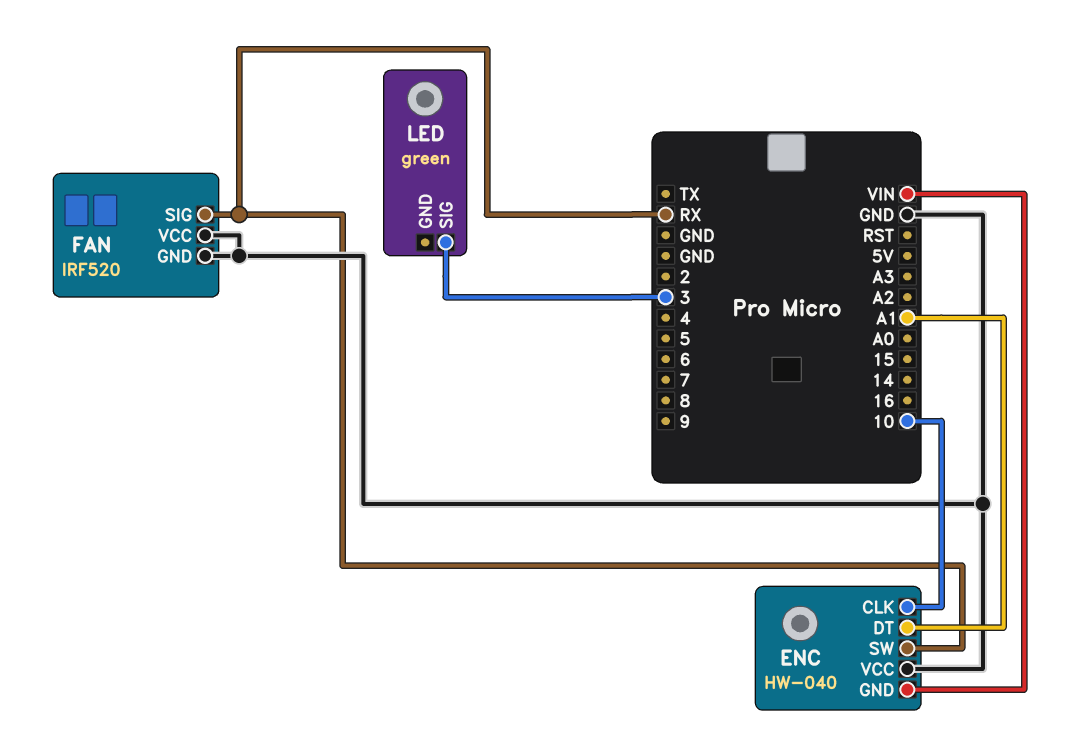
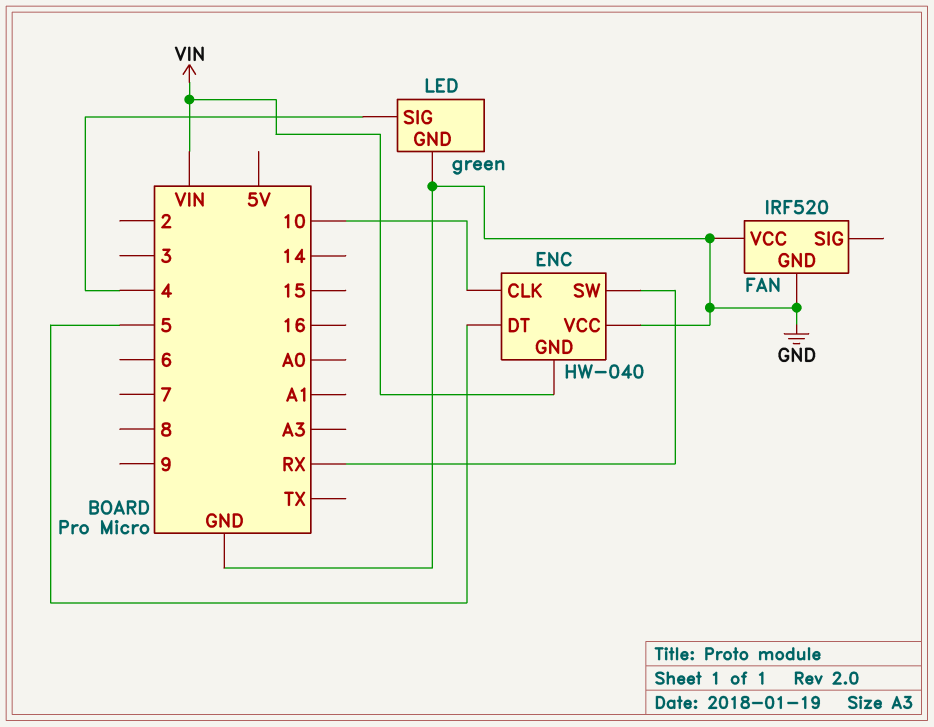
ENC pin DT: A1 -> 5
FAN pin SIG: RX -> none
LED pin GND: none -> GND
LED pin SIG: 3 -> 4

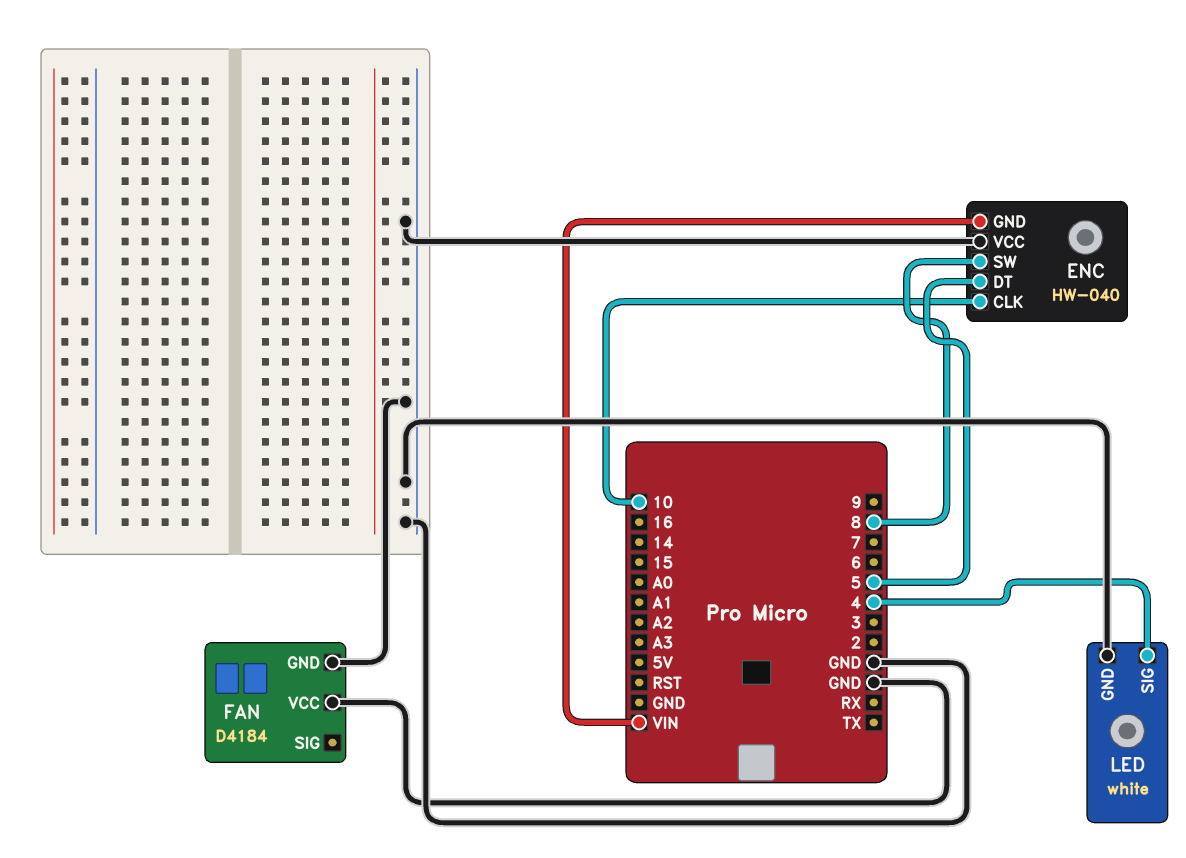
ENC pin SW: RX -> 8
FAN: IRF520 -> D4184
LED: green -> white

